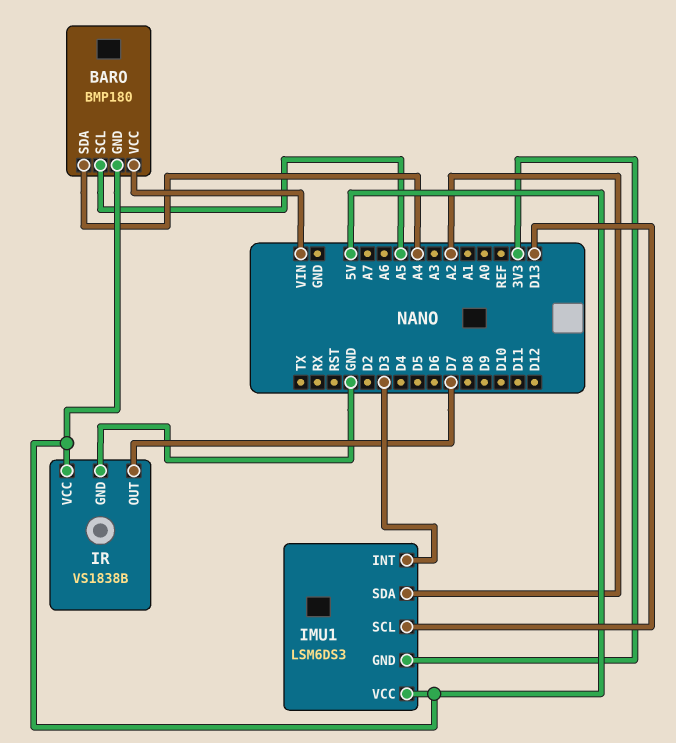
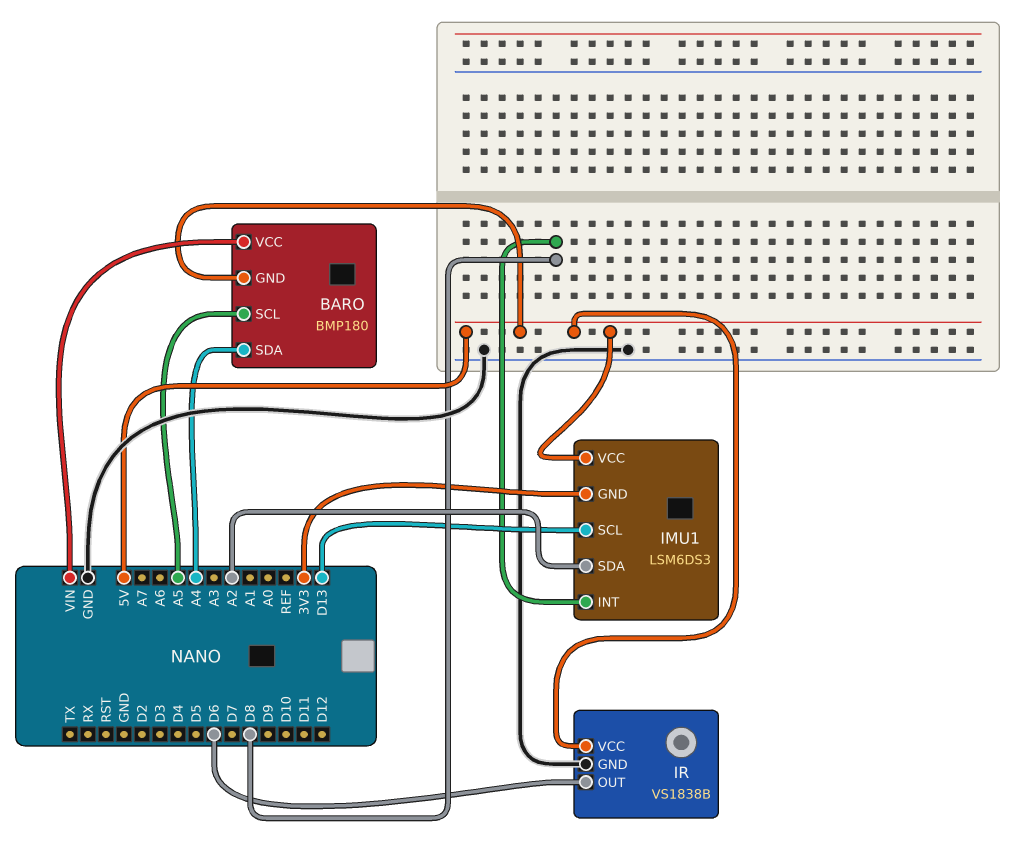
IMU1 pin INT: D3 -> D8
IR pin OUT: D7 -> D6

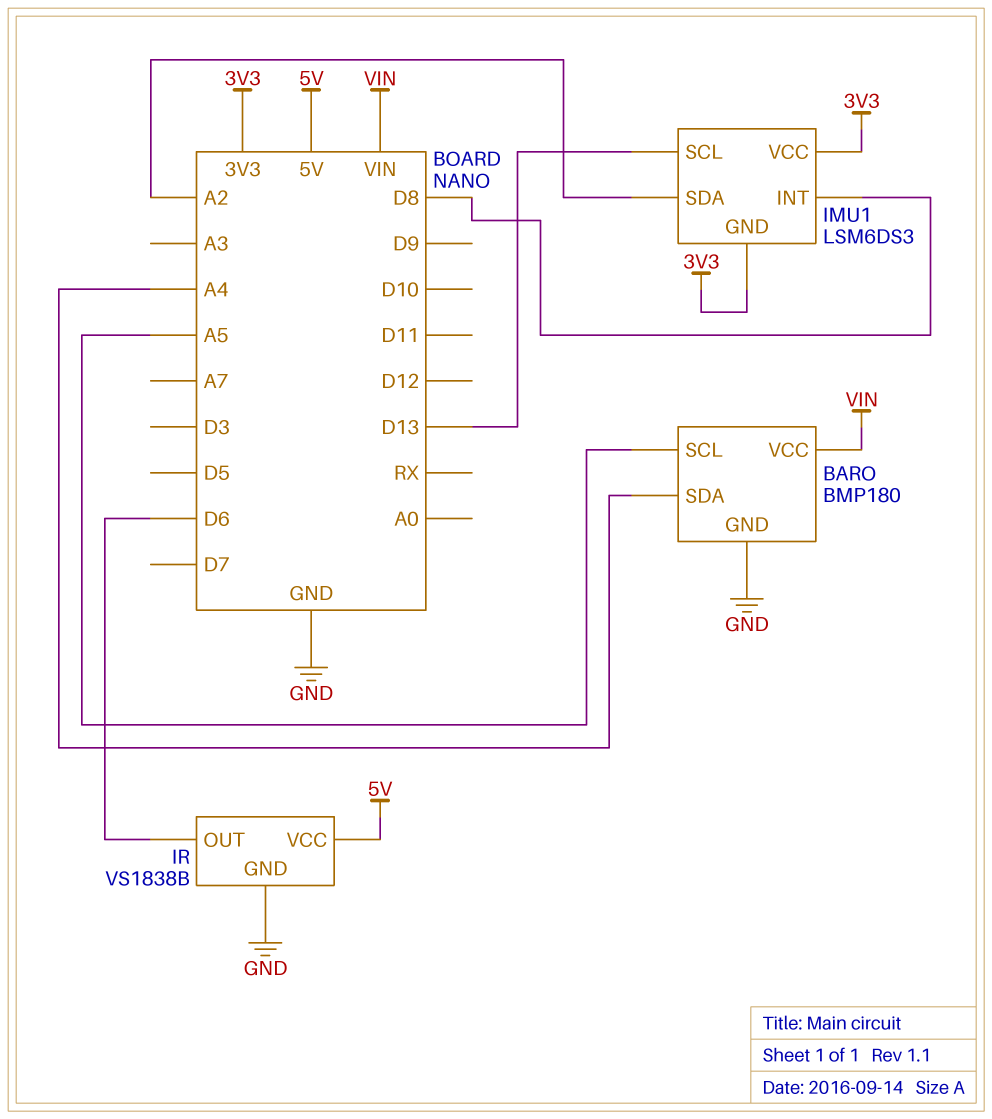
BARO pin GND: 5V -> GND
IMU1 pin VCC: 5V -> 3V3

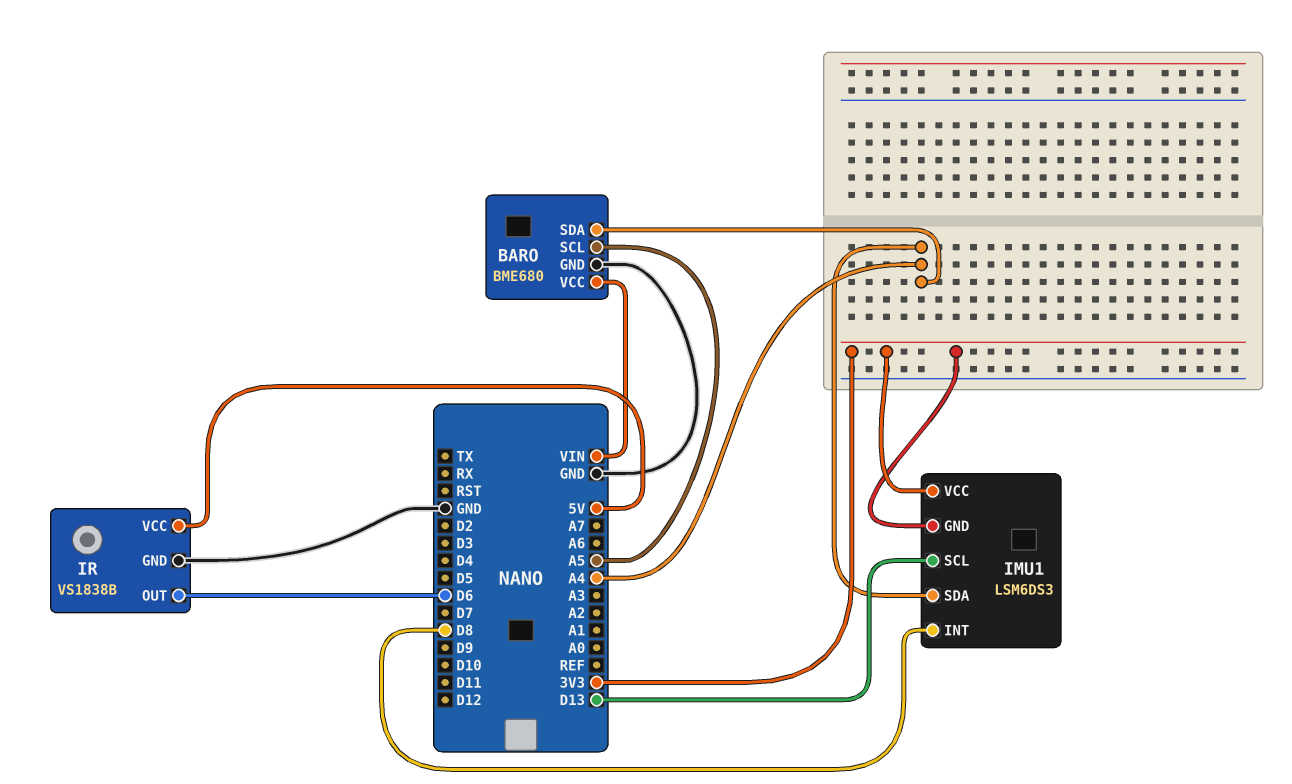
BARO: BMP180 -> BME680
IMU1 pin SDA: A2 -> A4

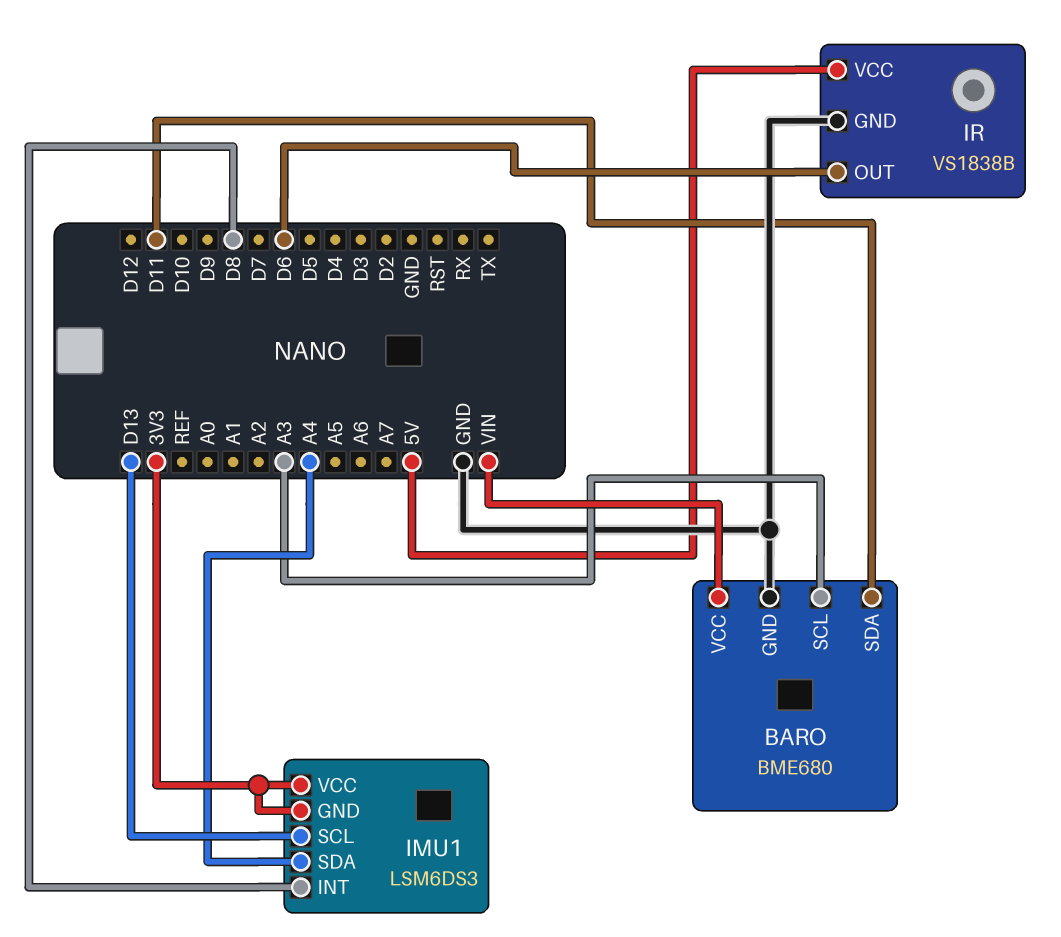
BARO pin SCL: A5 -> A3
BARO pin SDA: A4 -> D11

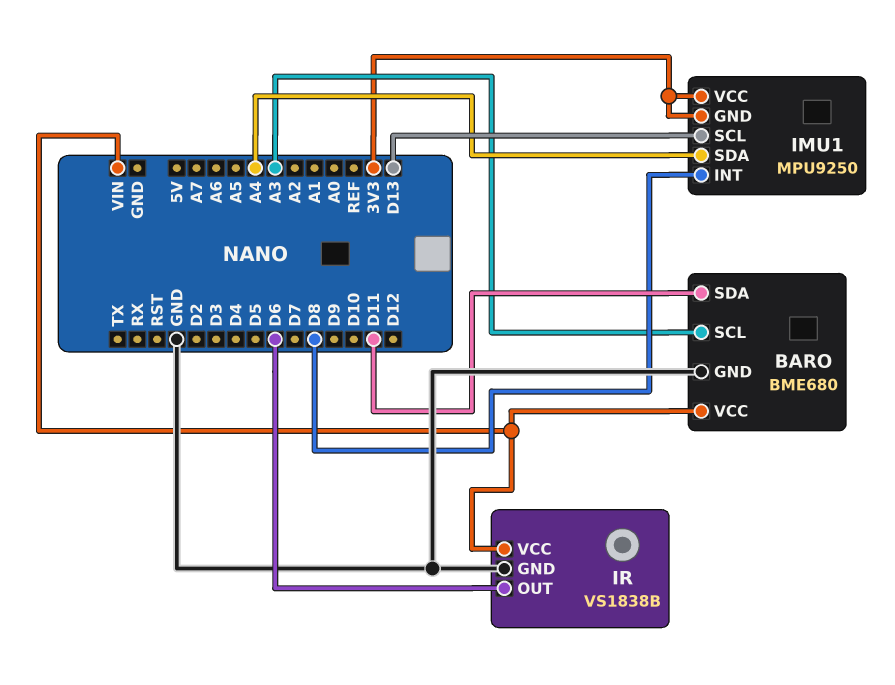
IMU1: LSM6DS3 -> MPU9250
IR pin VCC: 5V -> VIN

